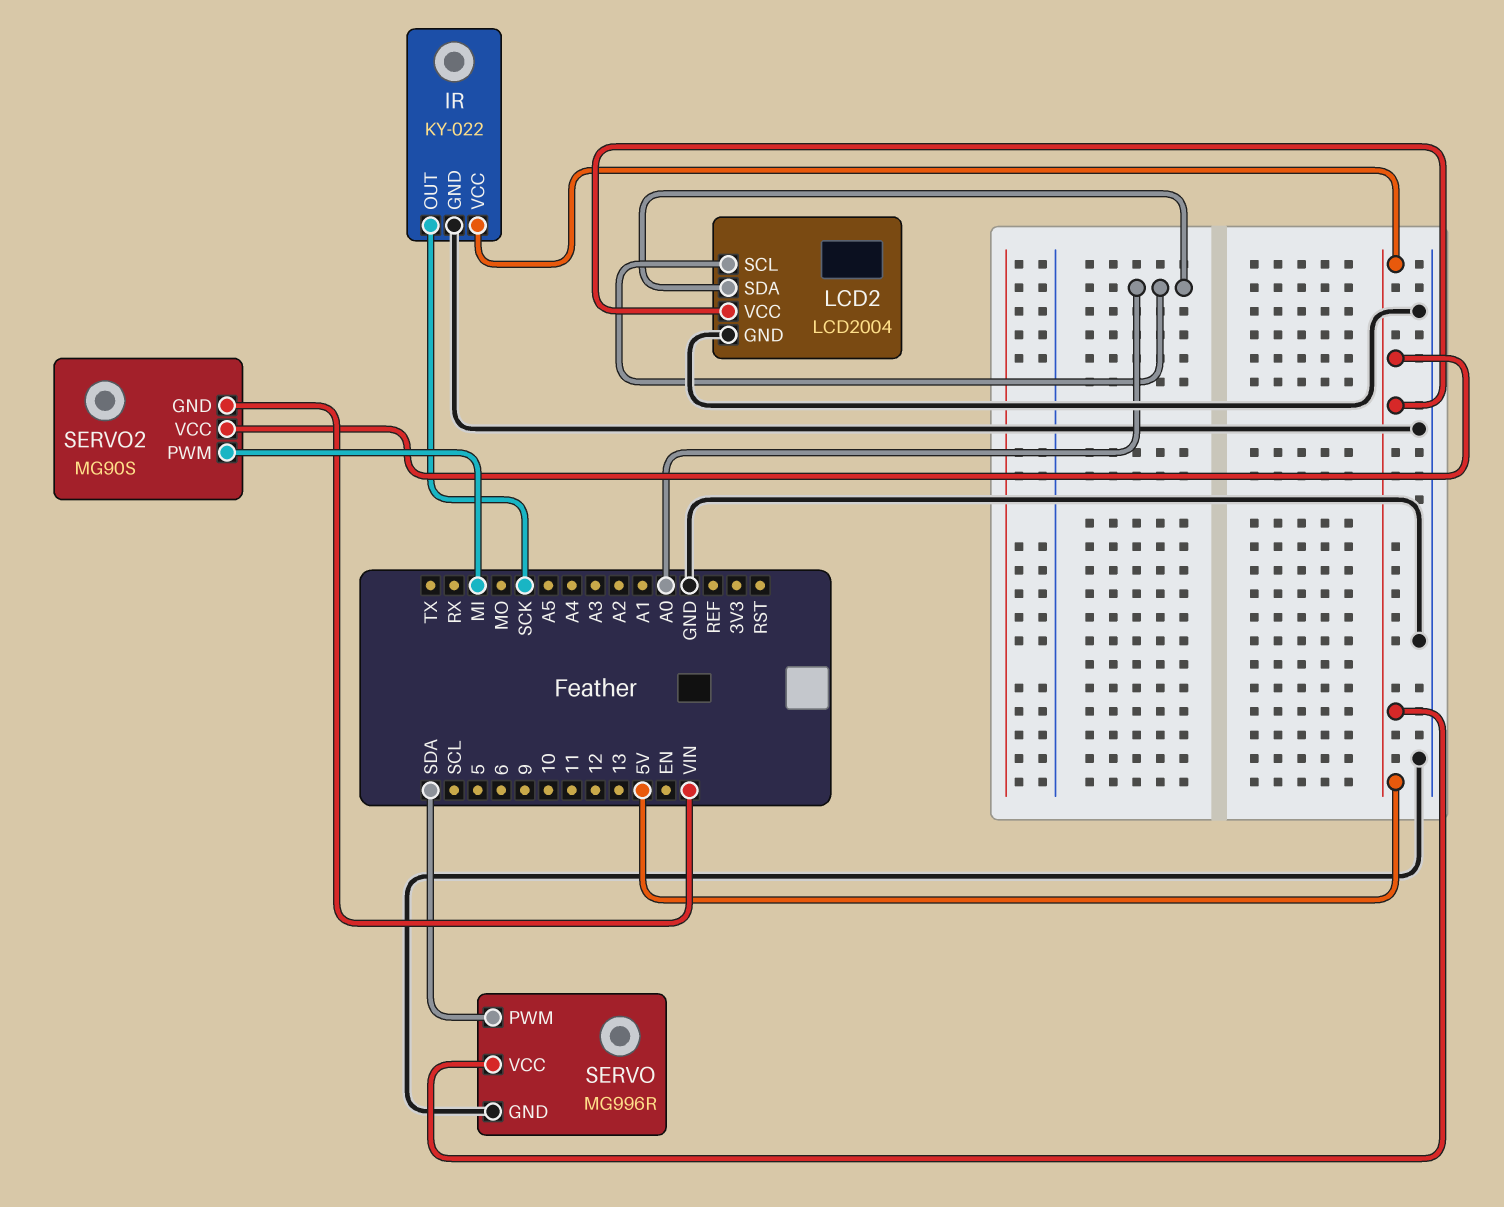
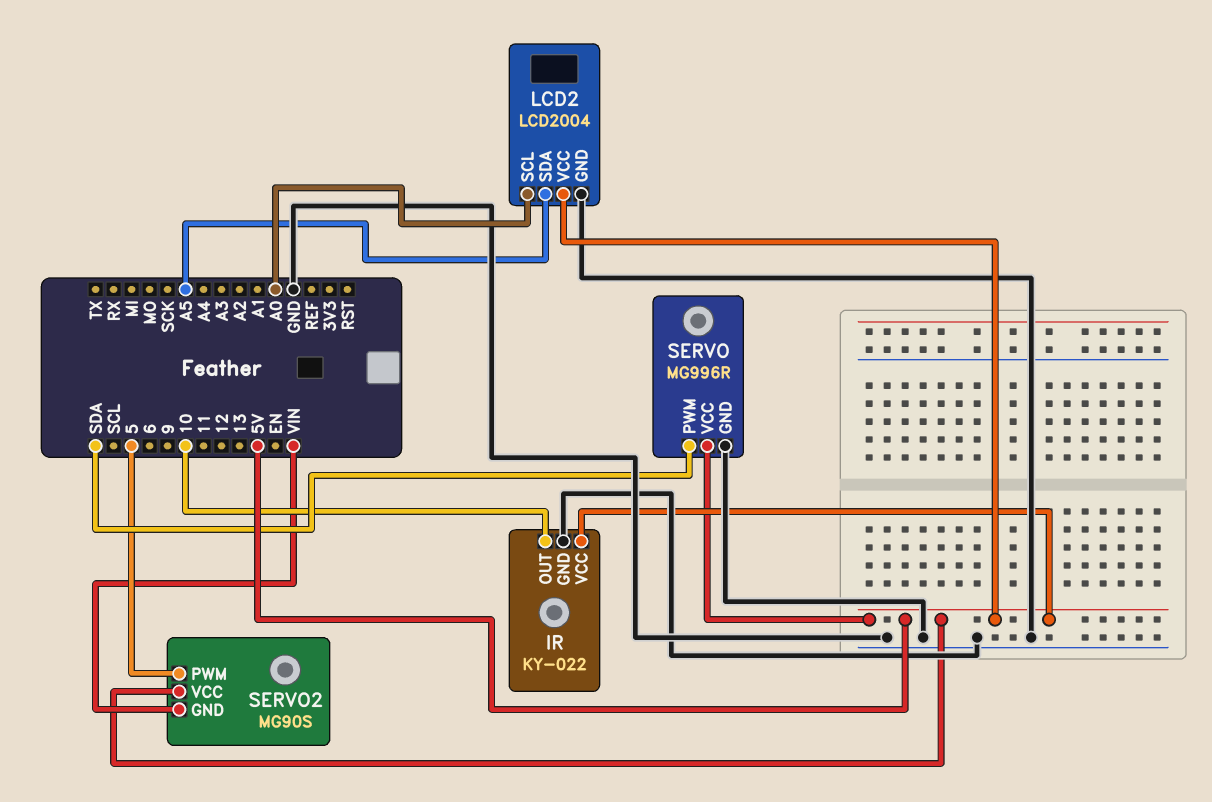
IR pin OUT: SCK -> 10
LCD2 pin SDA: A0 -> A5
SERVO2 pin PWM: MI -> 5

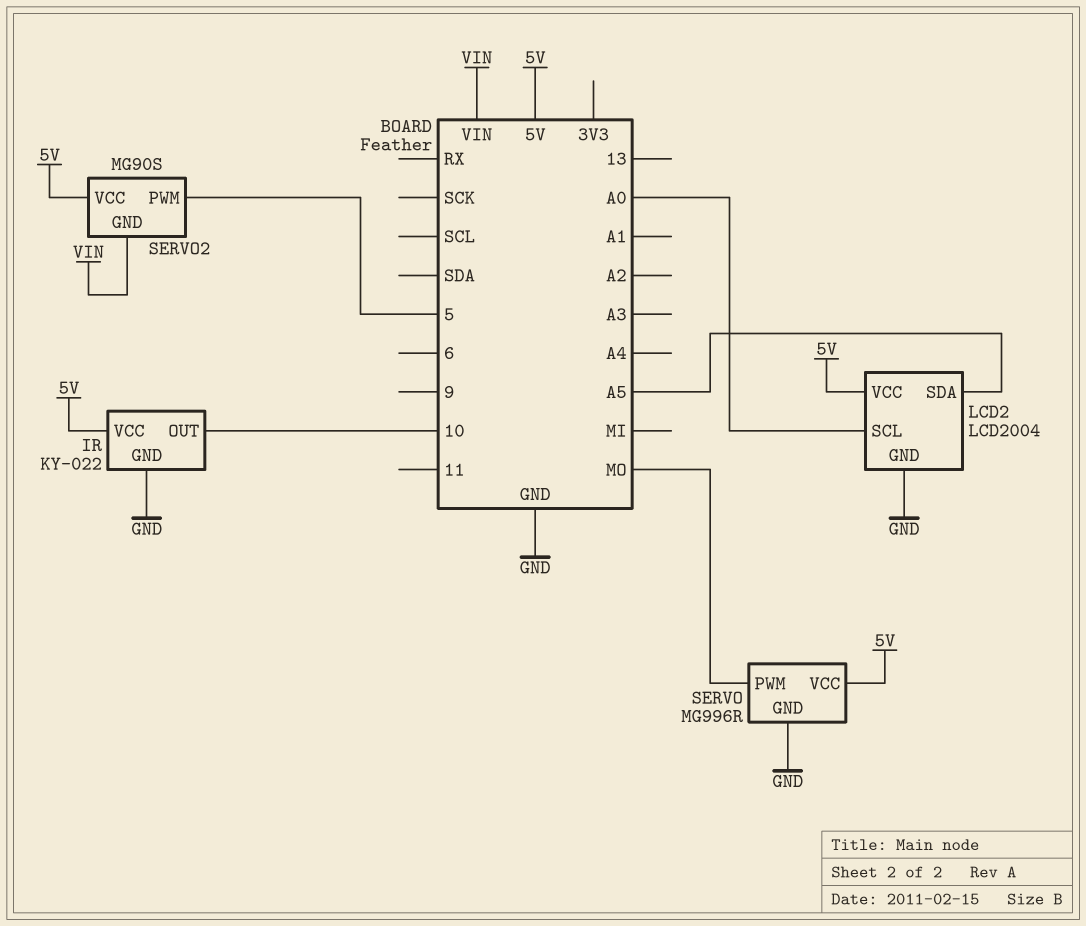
SERVO pin PWM: SDA -> MO

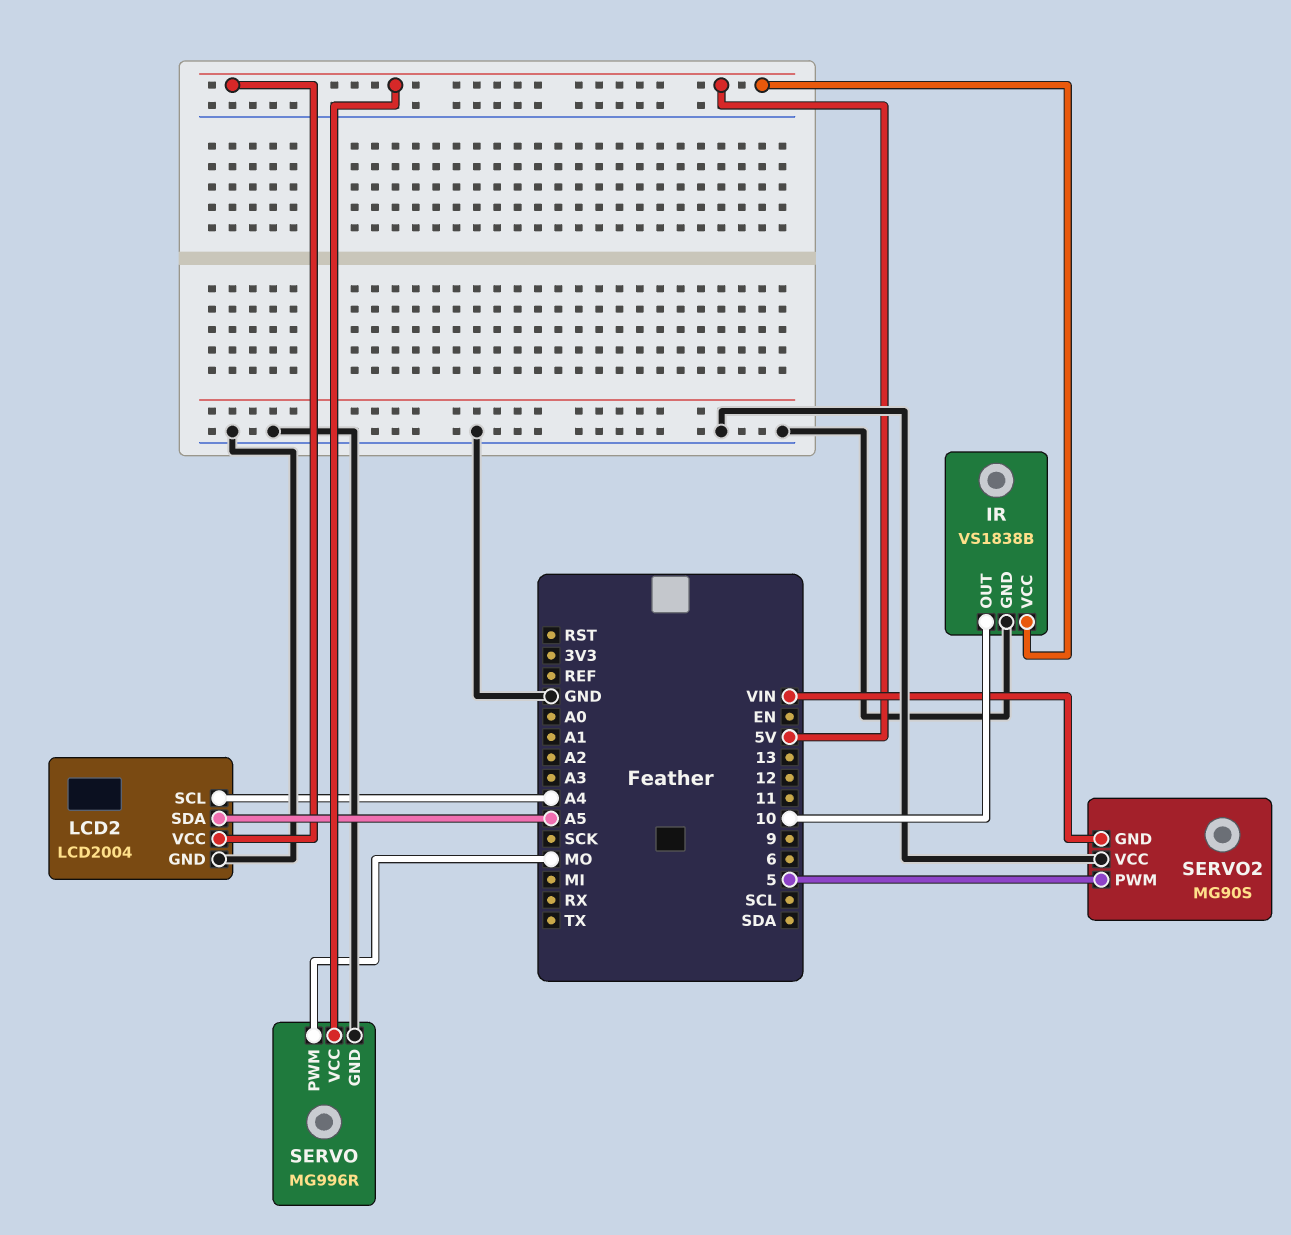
IR: KY-022 -> VS1838B
LCD2 pin SCL: A0 -> A4
SERVO2 pin VCC: 5V -> GND

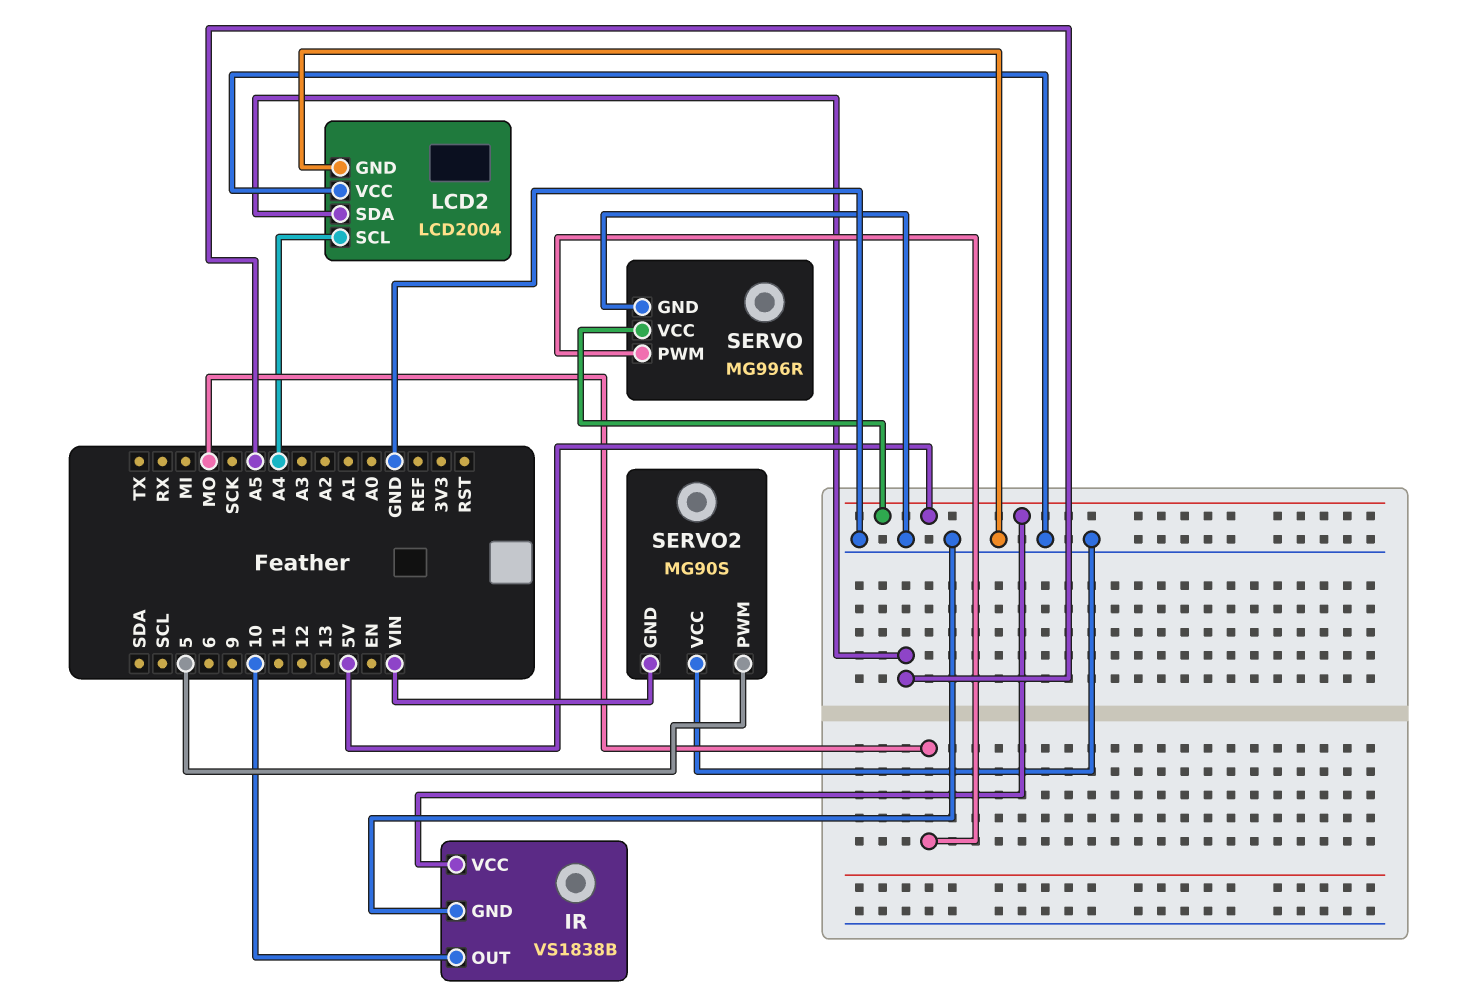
LCD2 pin VCC: 5V -> GND

